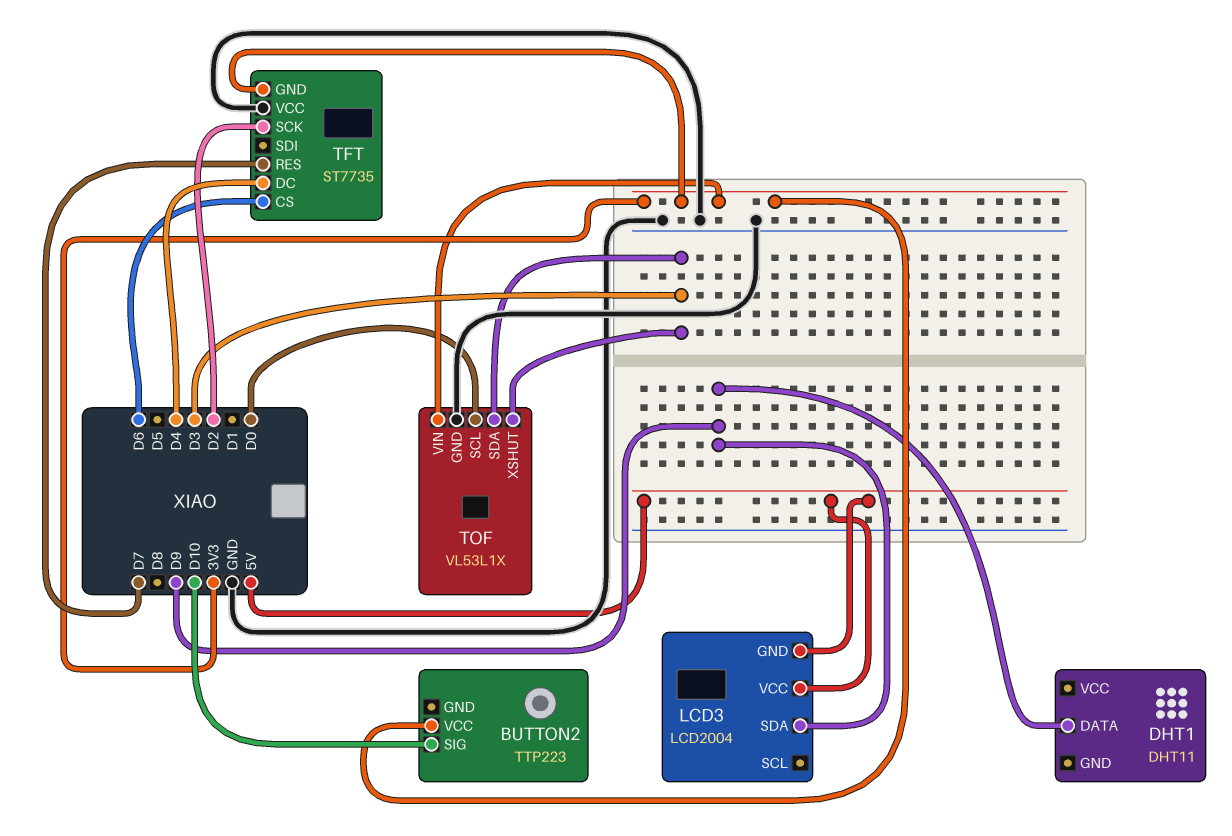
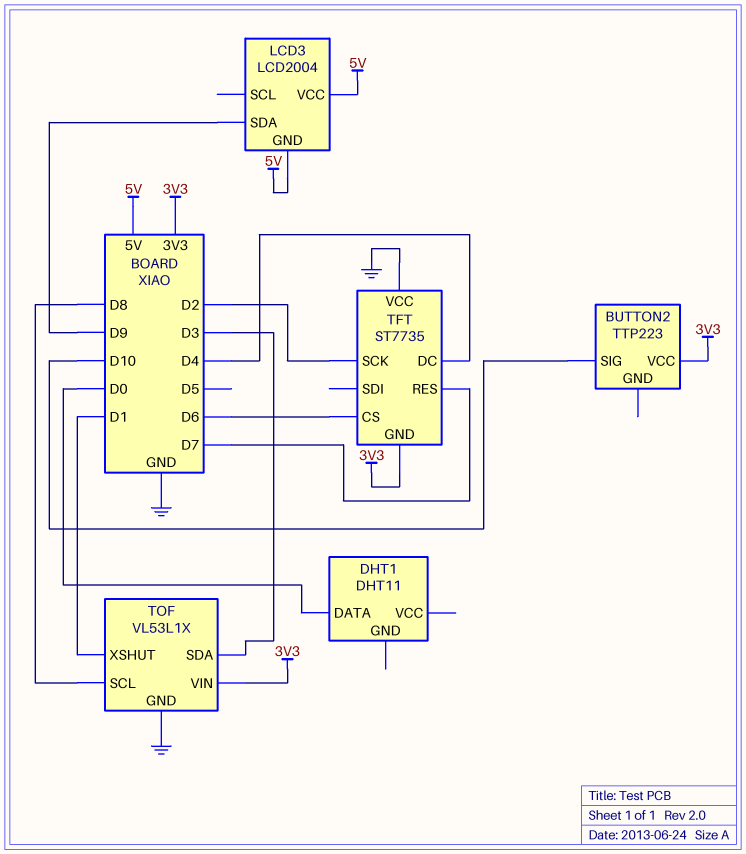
DHT1 pin DATA: D9 -> D0
TOF pin SCL: D0 -> D8
TOF pin XSHUT: D3 -> D1

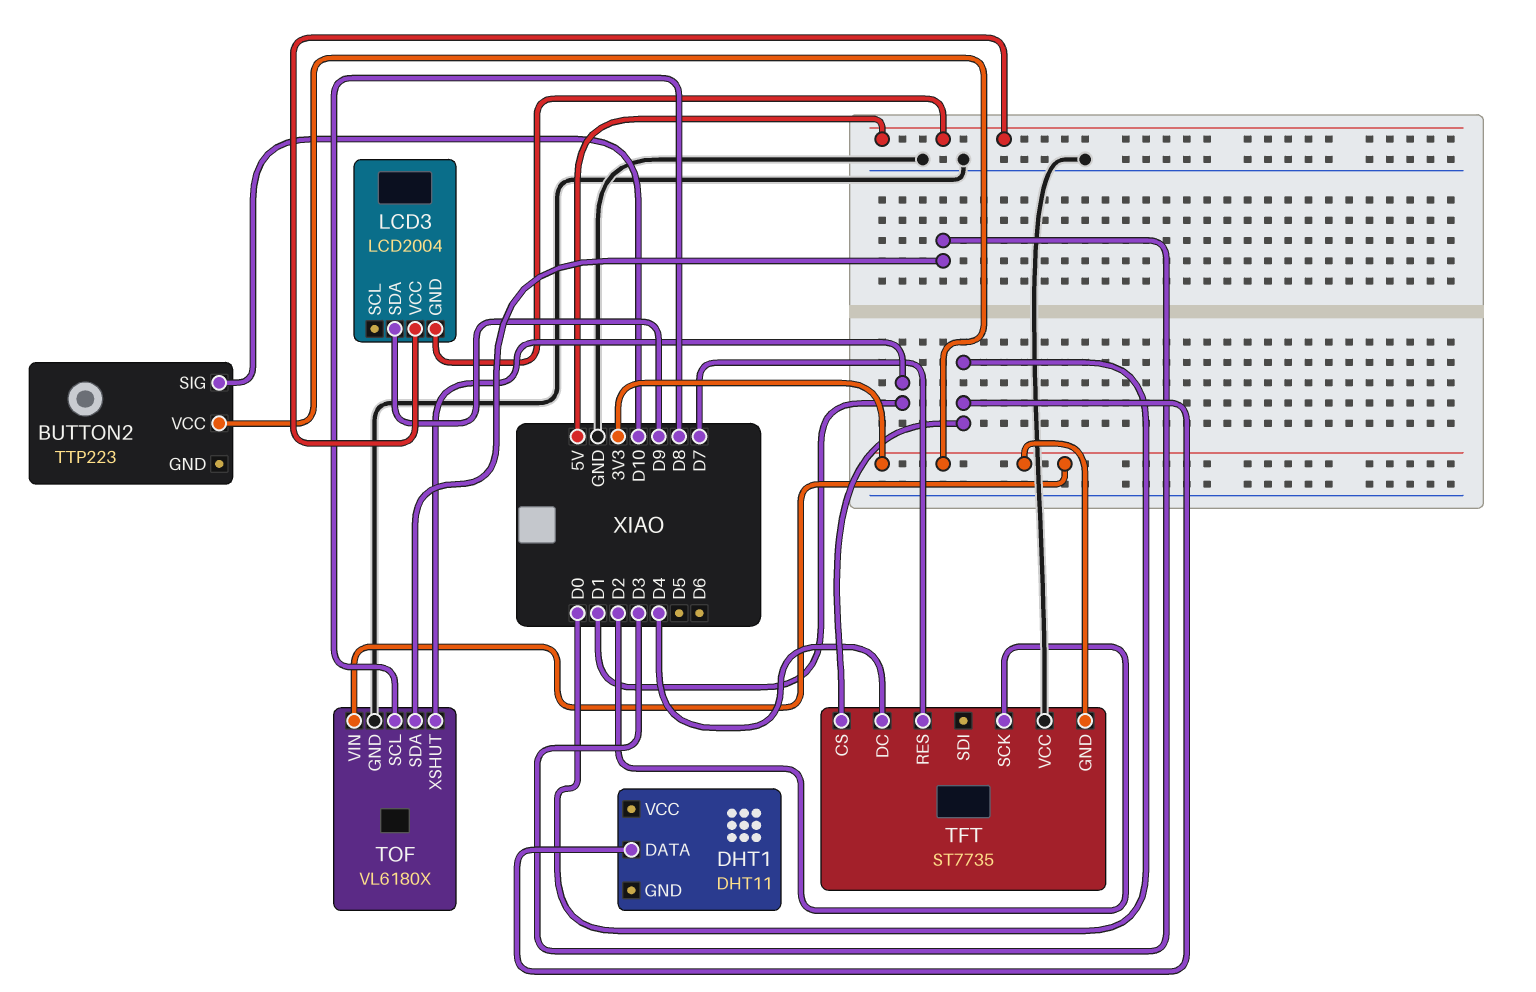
TFT pin CS: D6 -> D0
TOF: VL53L1X -> VL6180X

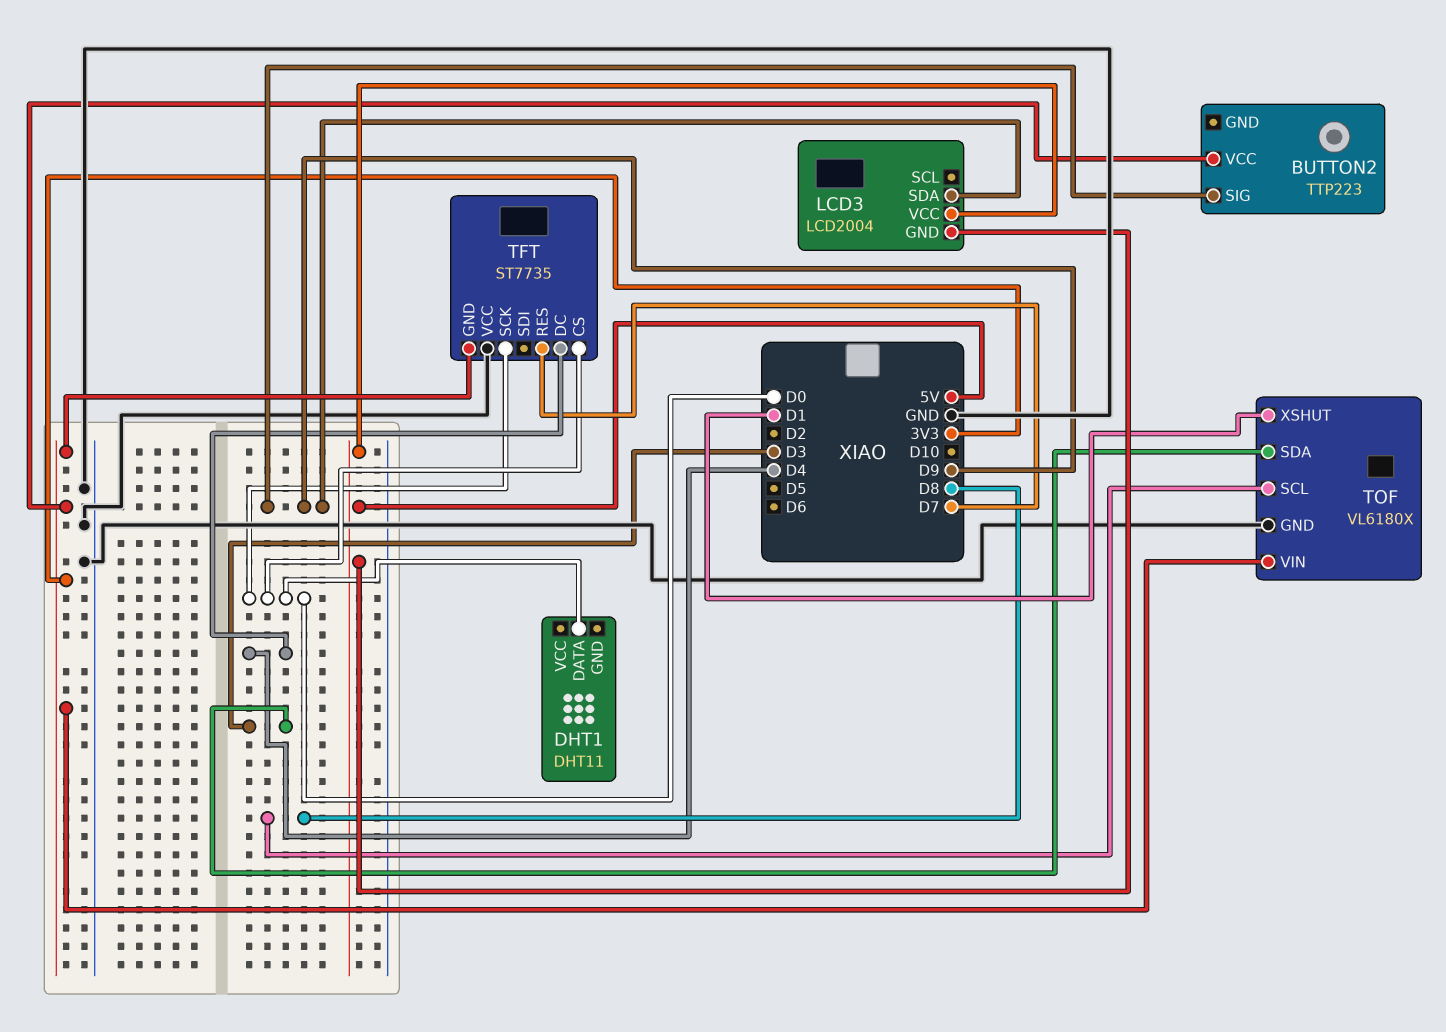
BUTTON2 pin SIG: D10 -> D9
TFT pin SCK: D2 -> D0

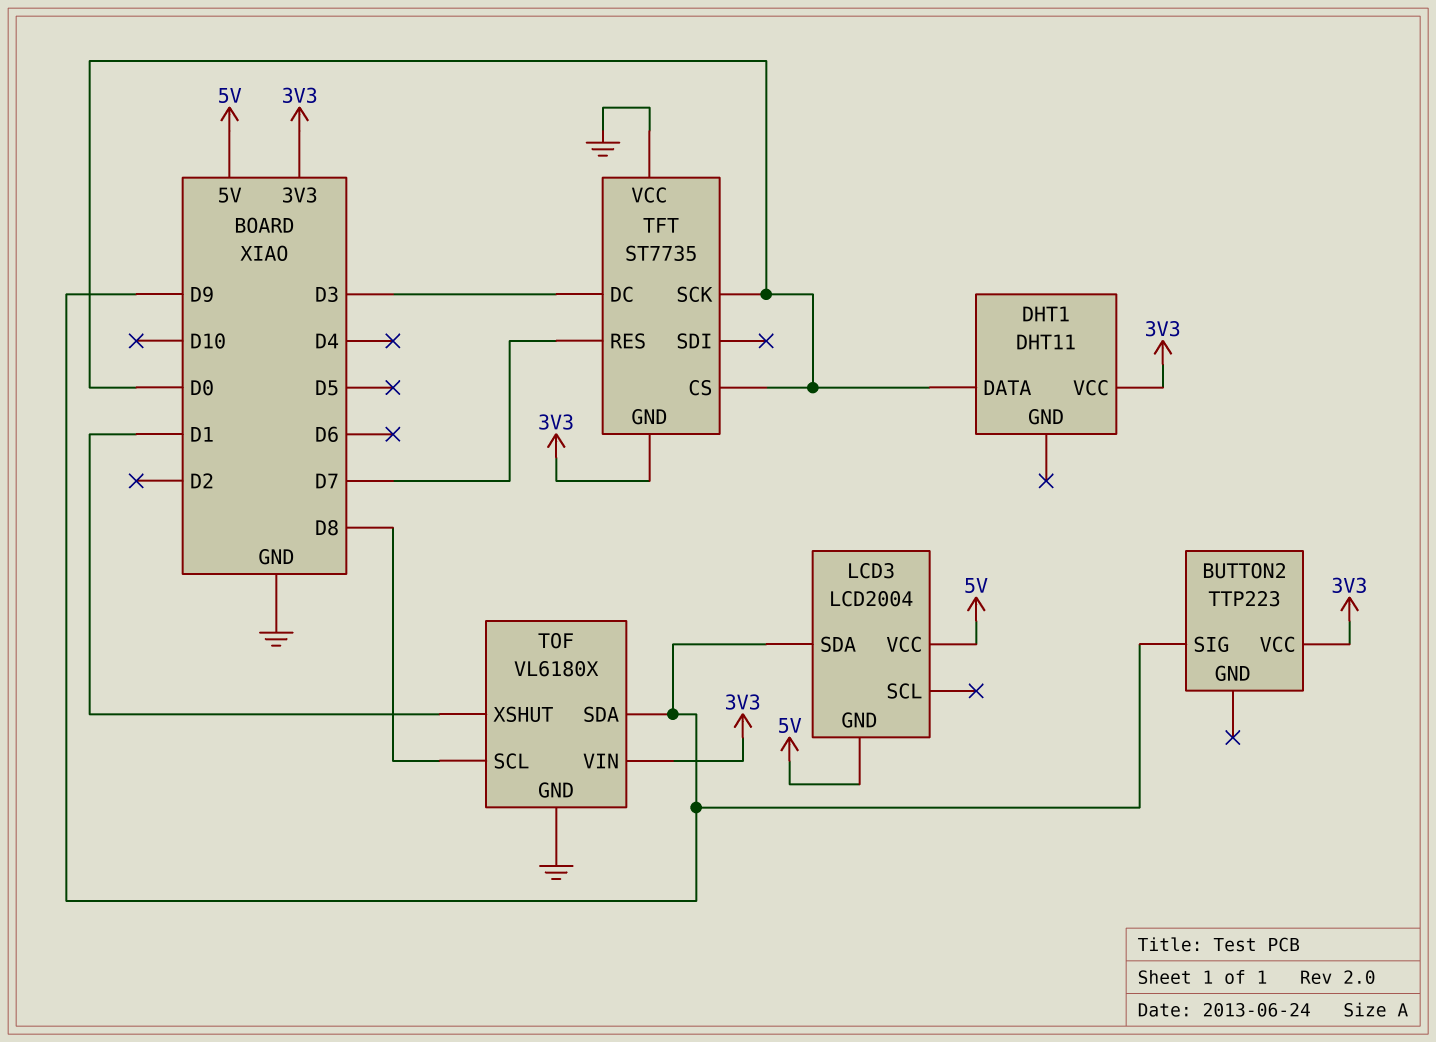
DHT1 pin VCC: none -> 3V3
TFT pin DC: D4 -> D3
TOF pin SDA: D3 -> D9

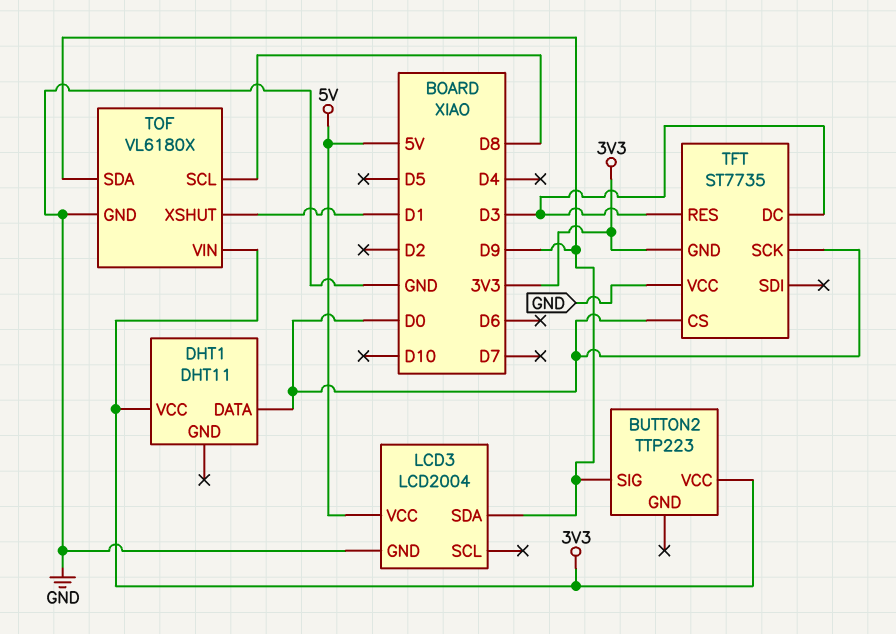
LCD3 pin GND: 5V -> GND
TFT pin RES: D7 -> D3

